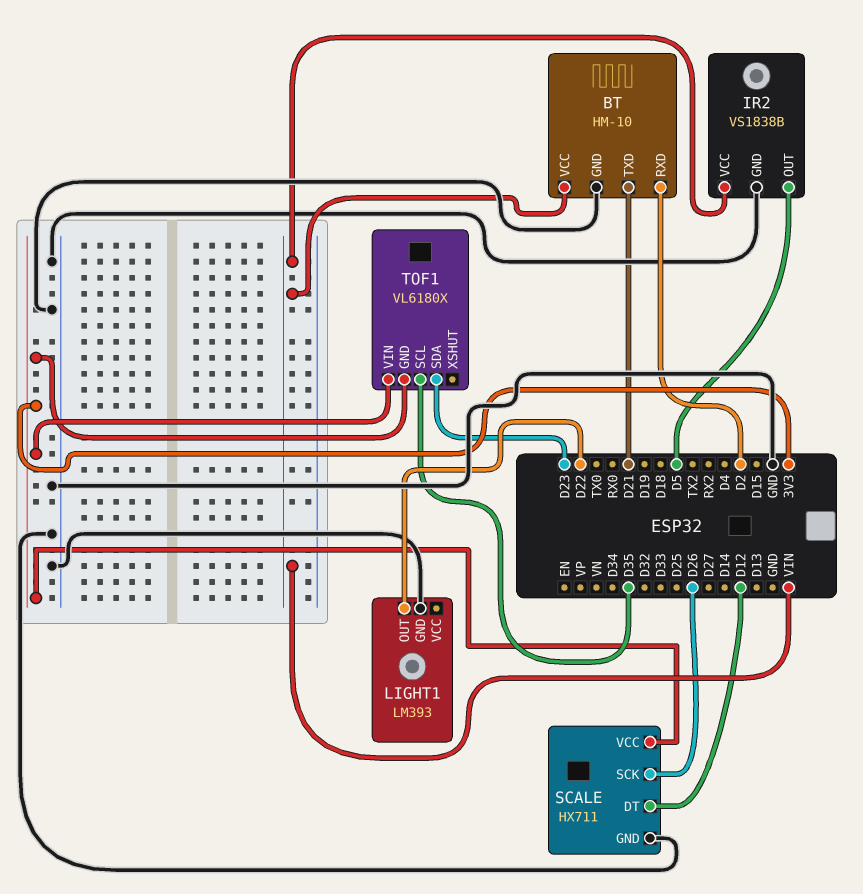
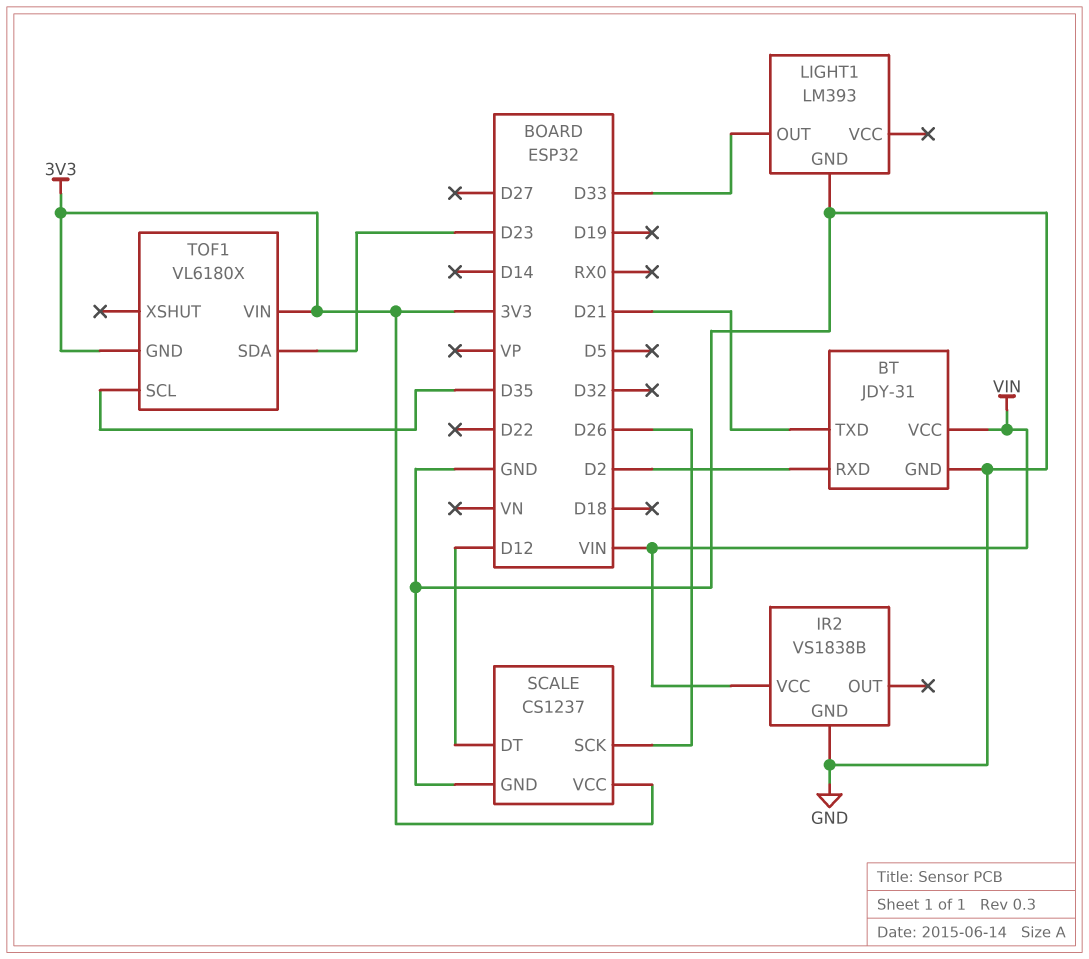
BT: HM-10 -> JDY-31
IR2 pin OUT: D5 -> none
LIGHT1 pin OUT: D22 -> D33
SCALE: HX711 -> CS1237

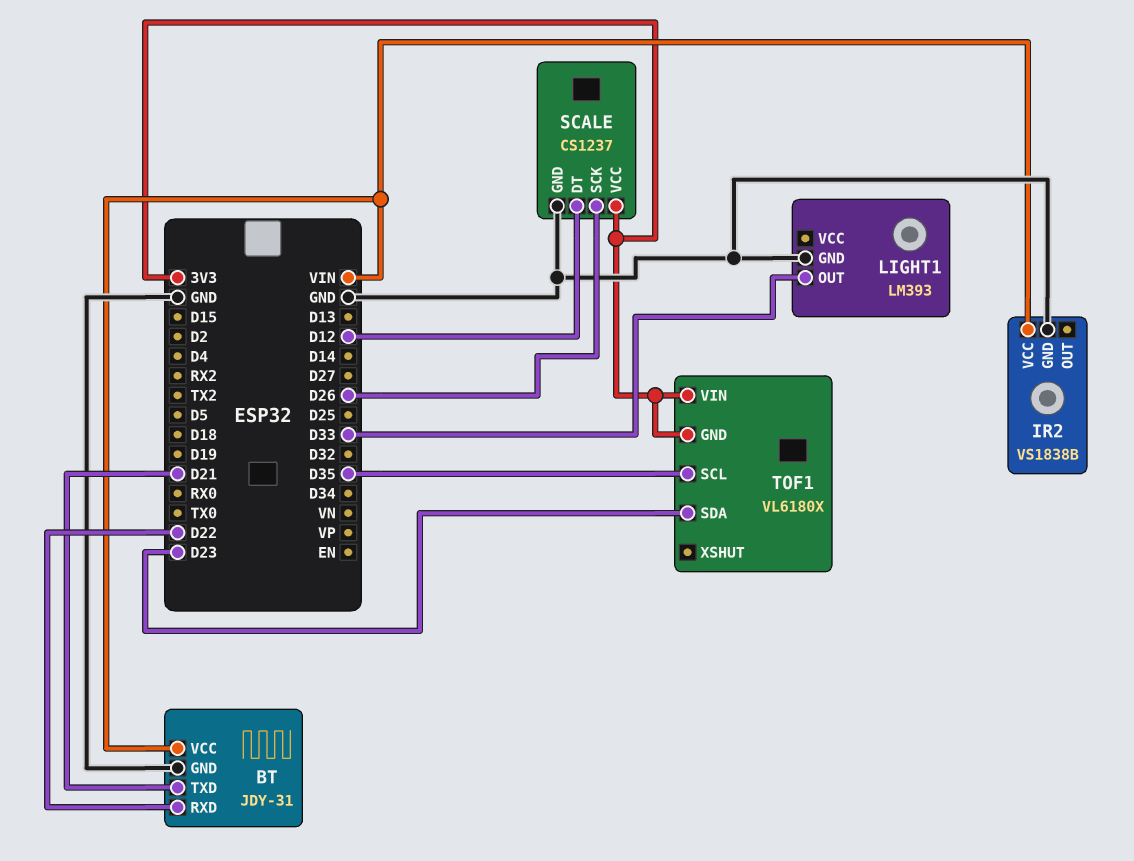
BT pin RXD: D2 -> D22

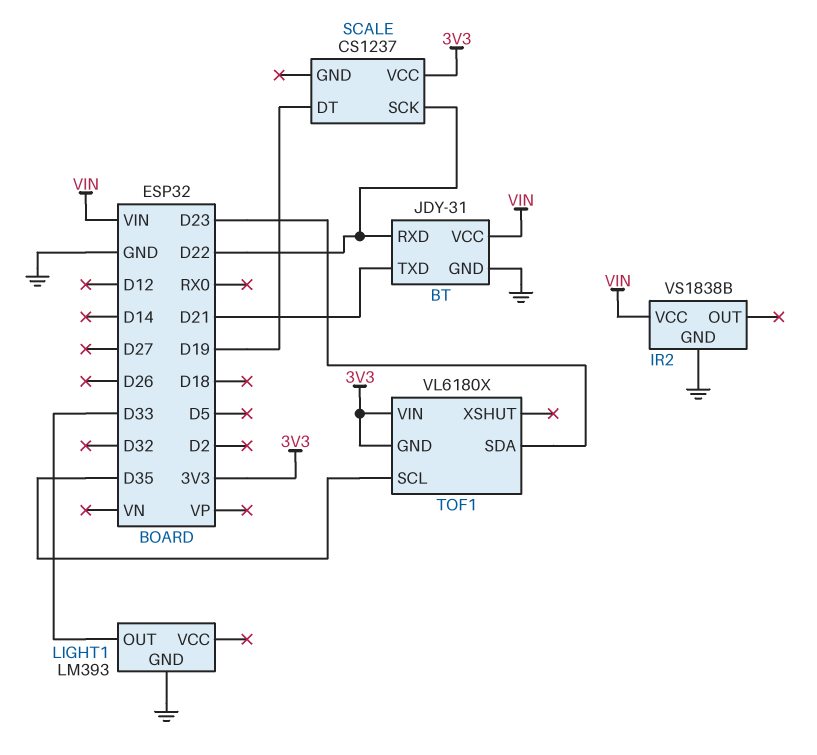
SCALE pin DT: D12 -> D19
SCALE pin GND: GND -> none
SCALE pin SCK: D26 -> D22

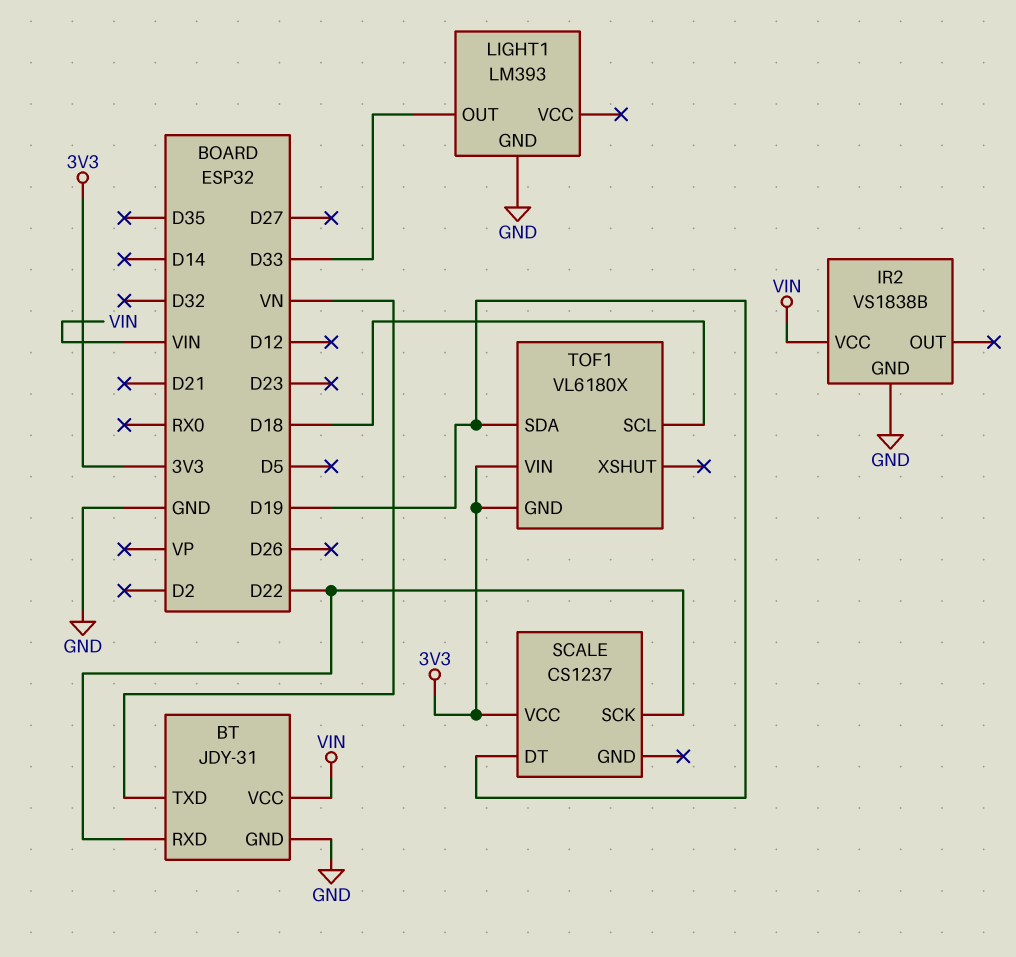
BT pin TXD: D21 -> VN
TOF1 pin SCL: D35 -> D18
TOF1 pin SDA: D23 -> D19

